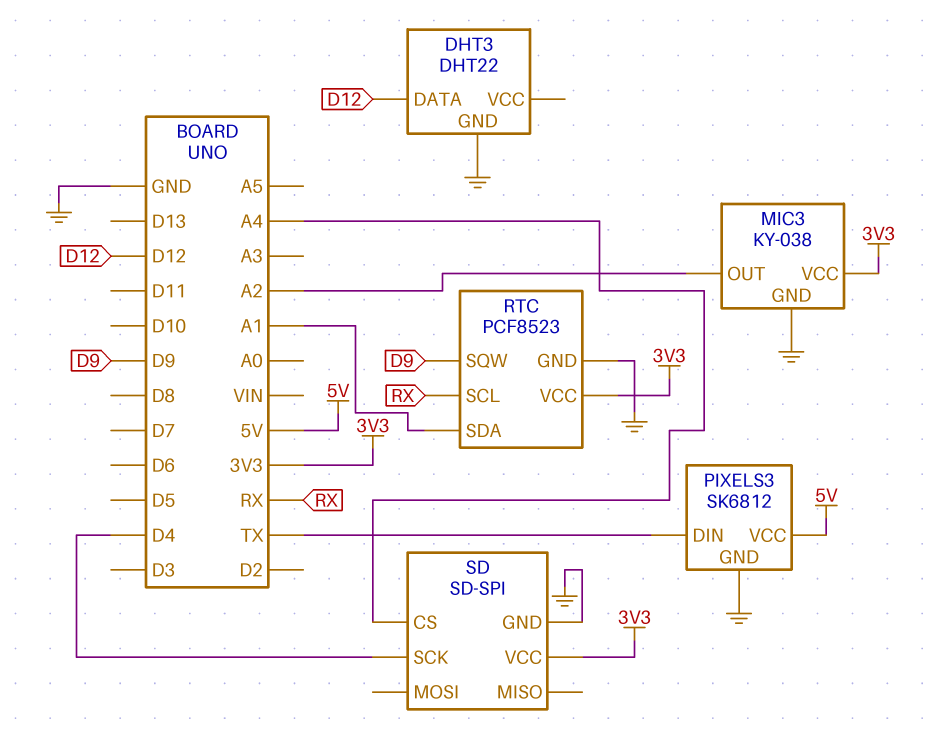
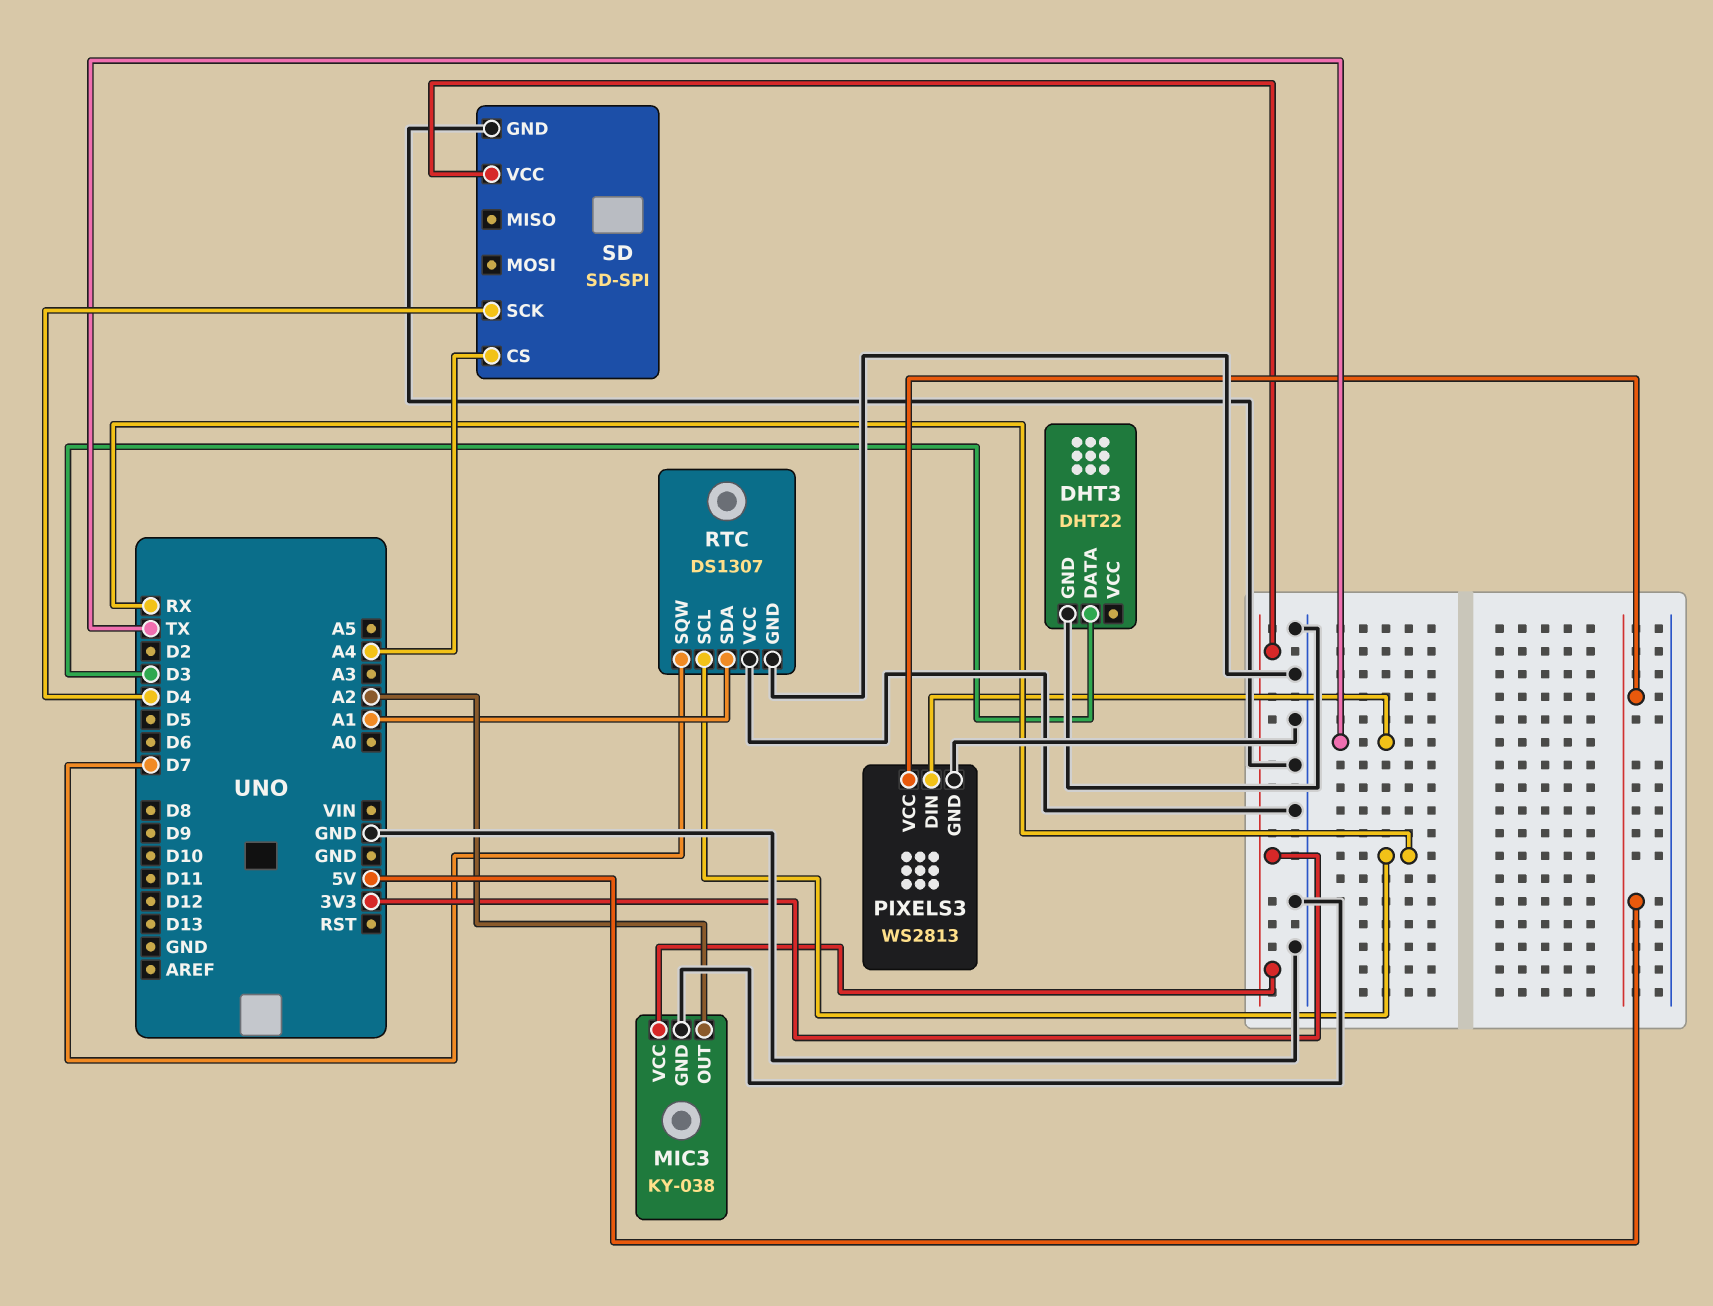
DHT3 pin DATA: D12 -> D3
PIXELS3: SK6812 -> WS2813
RTC: PCF8523 -> DS1307
RTC pin SQW: D9 -> D7
RTC pin VCC: 3V3 -> GND

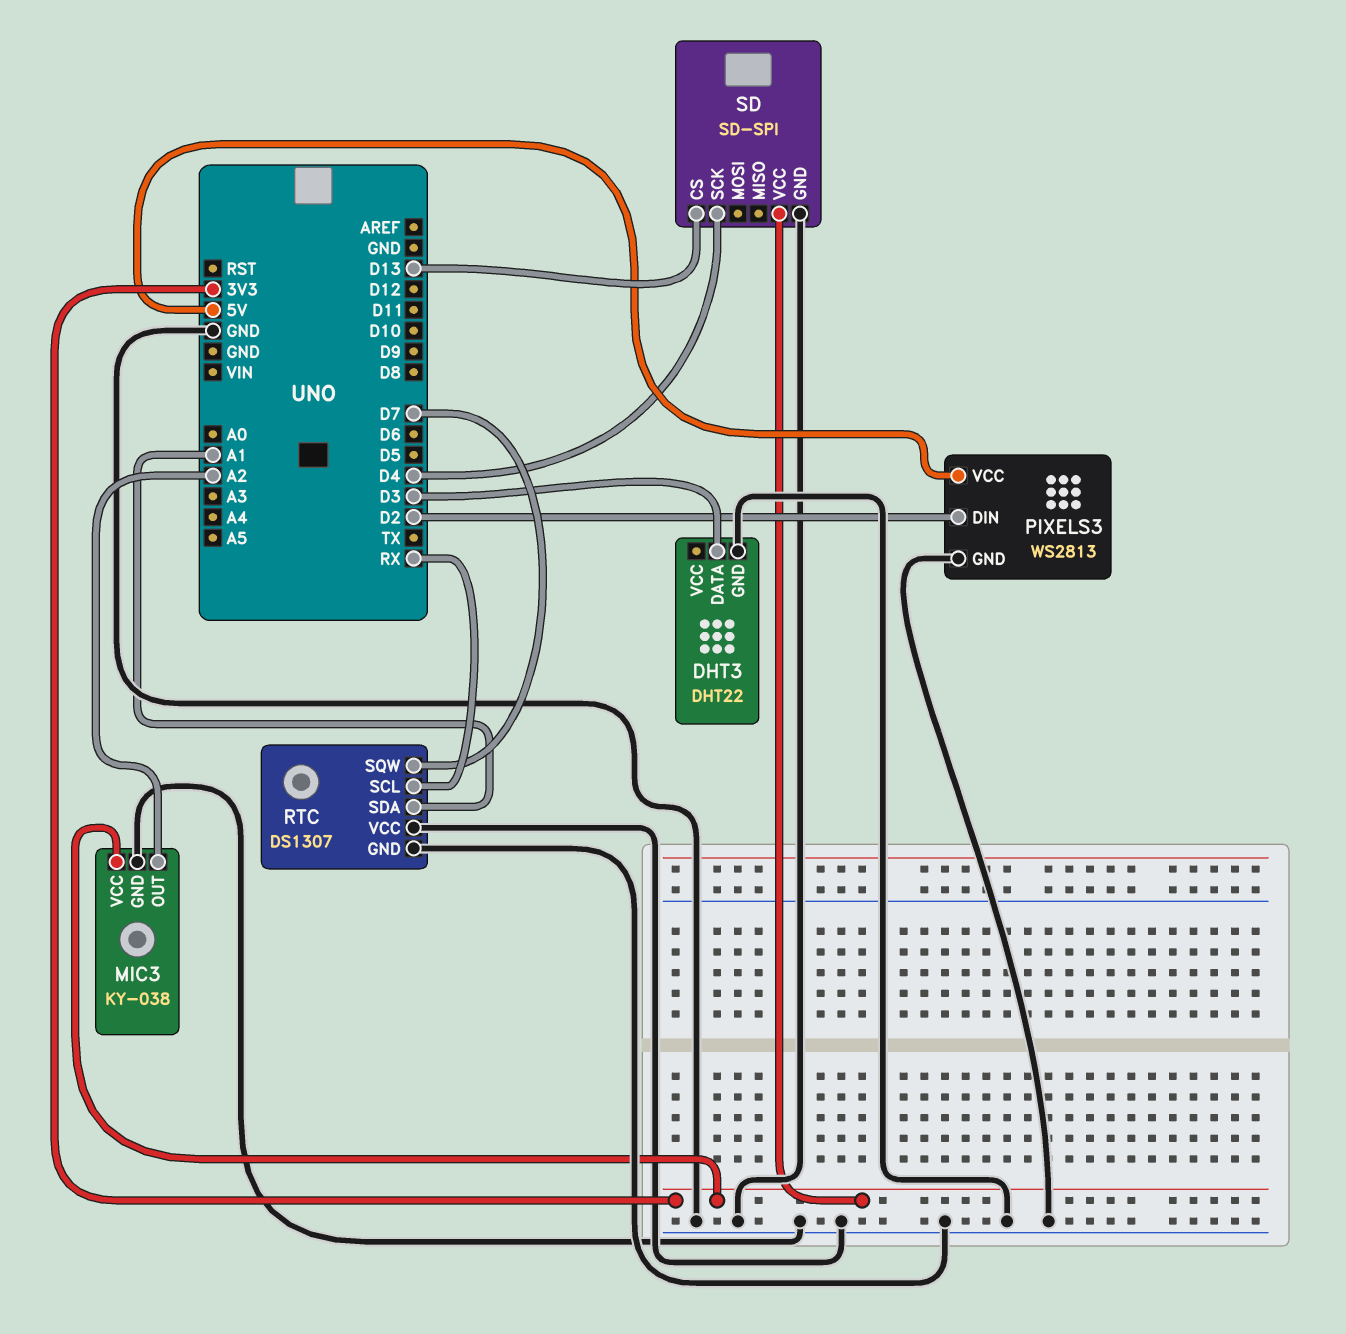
PIXELS3 pin DIN: TX -> D2
SD pin CS: A4 -> D13

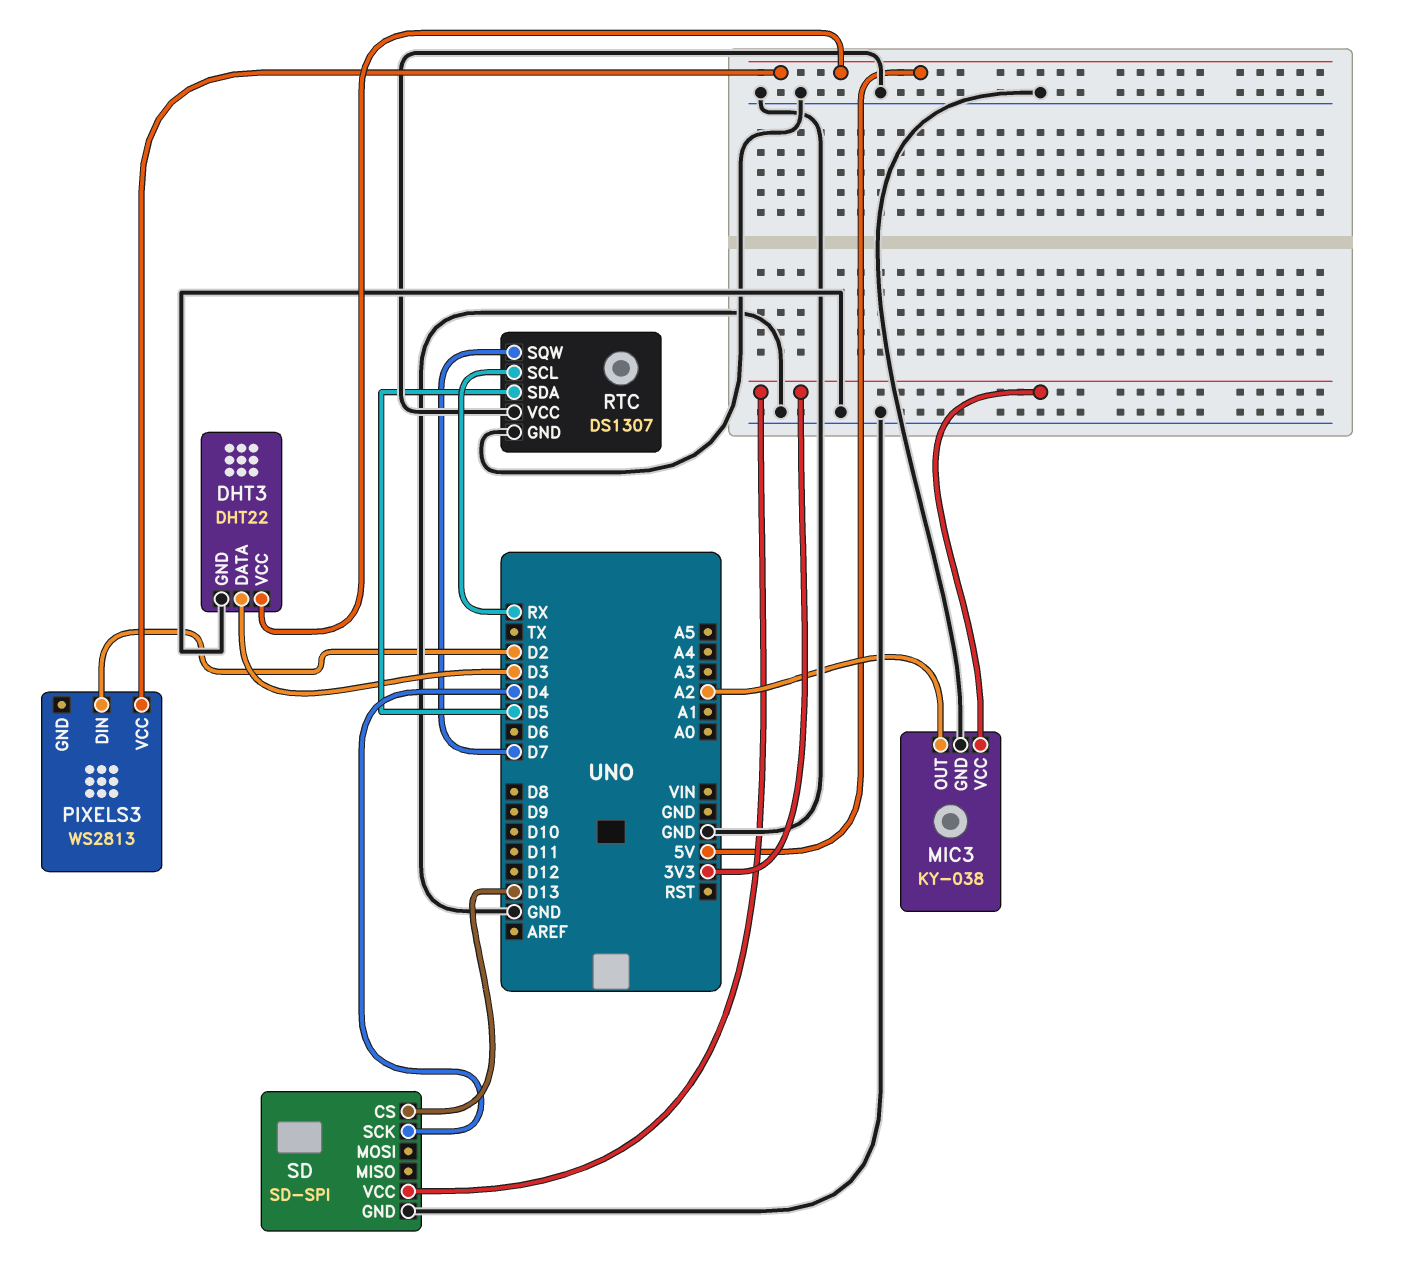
DHT3 pin VCC: none -> 5V
PIXELS3 pin GND: GND -> none
RTC pin SDA: A1 -> D5

